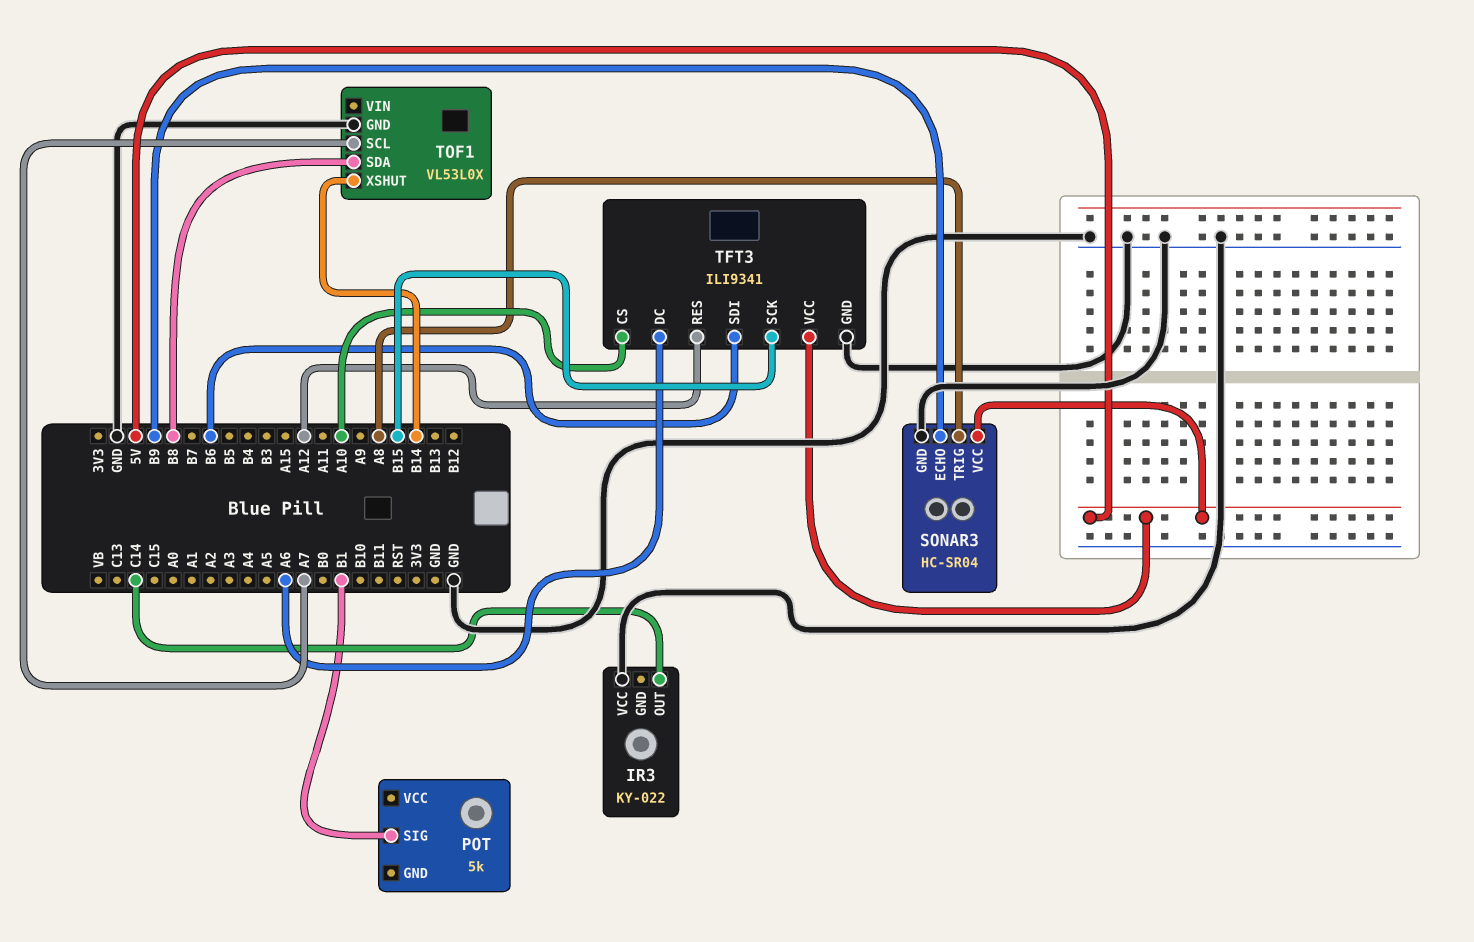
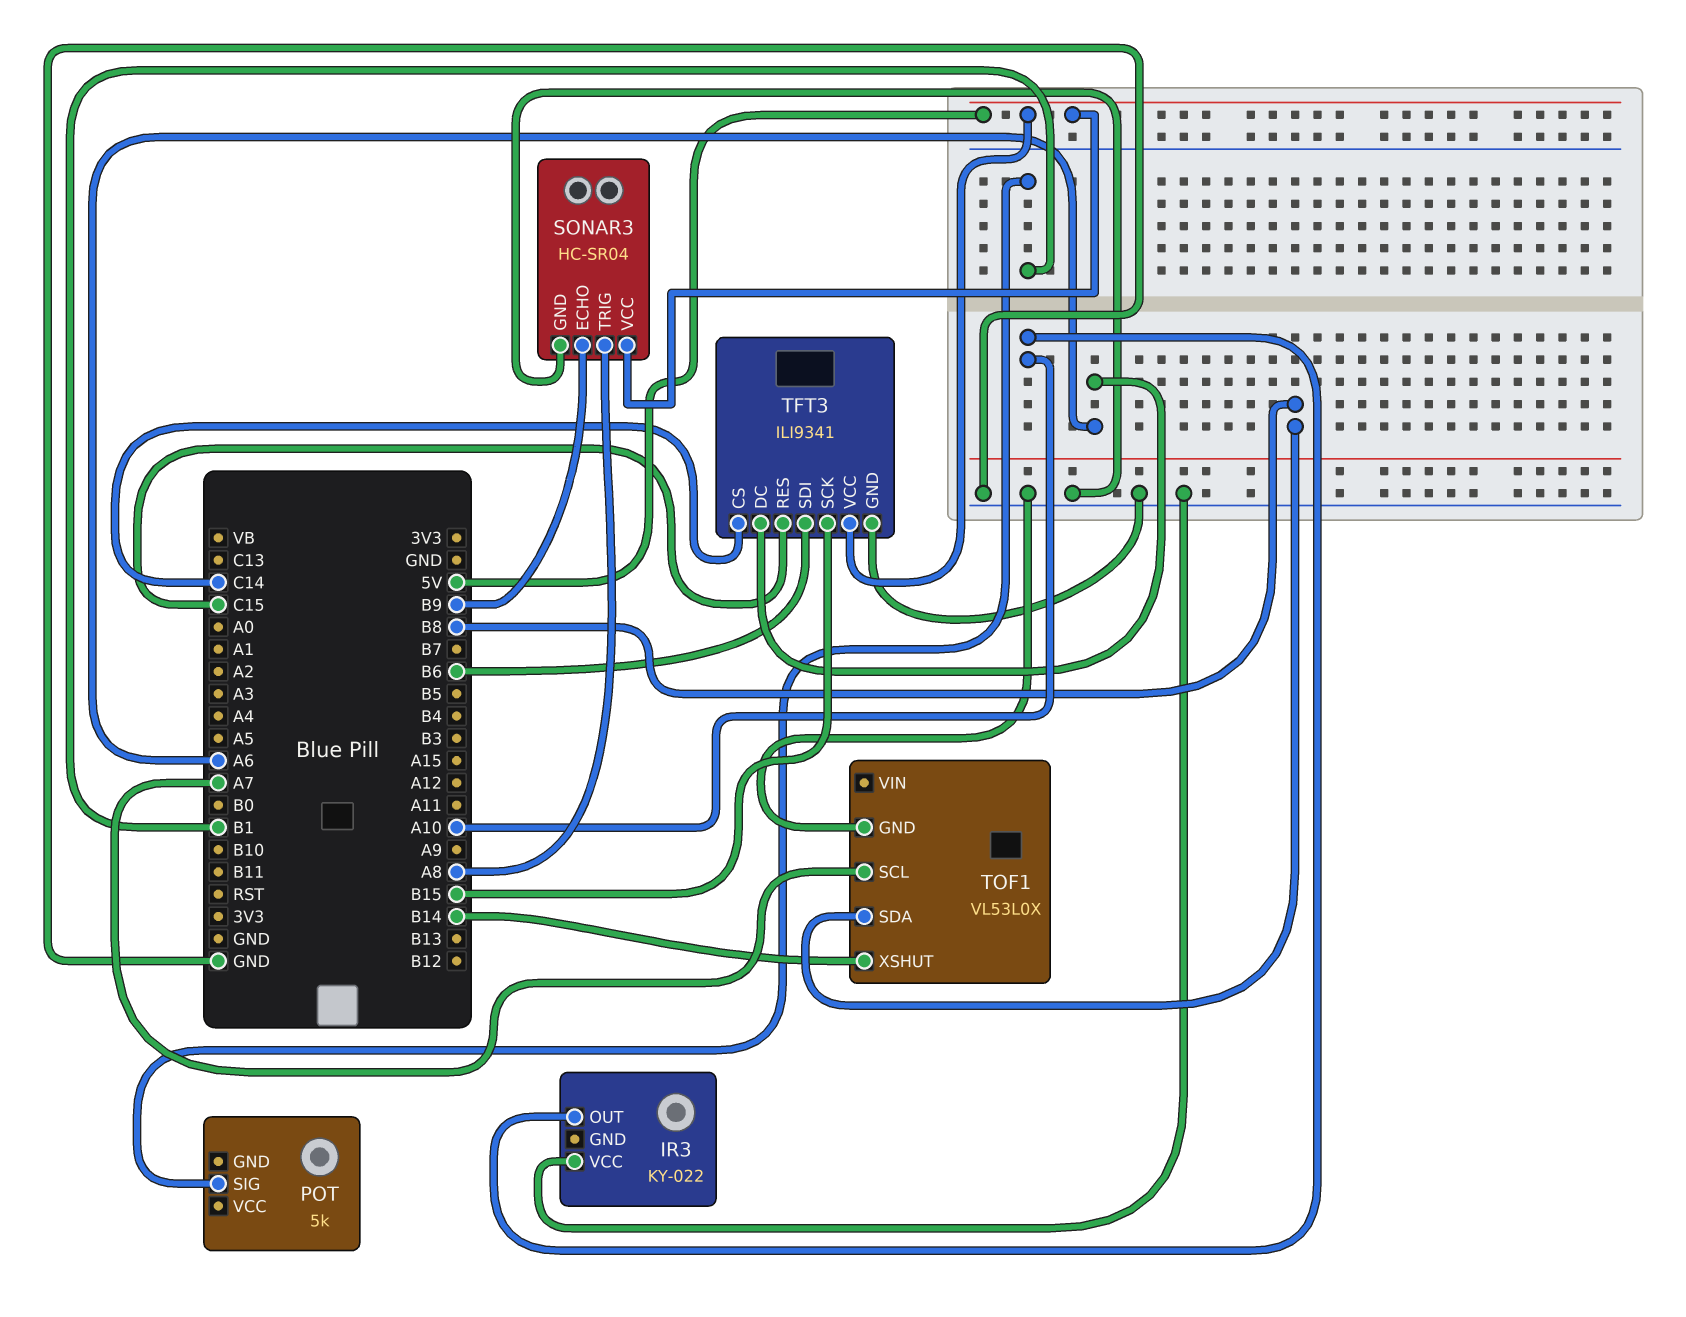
IR3 pin OUT: C14 -> A10
TFT3 pin CS: A10 -> C14
TFT3 pin RES: A12 -> C15

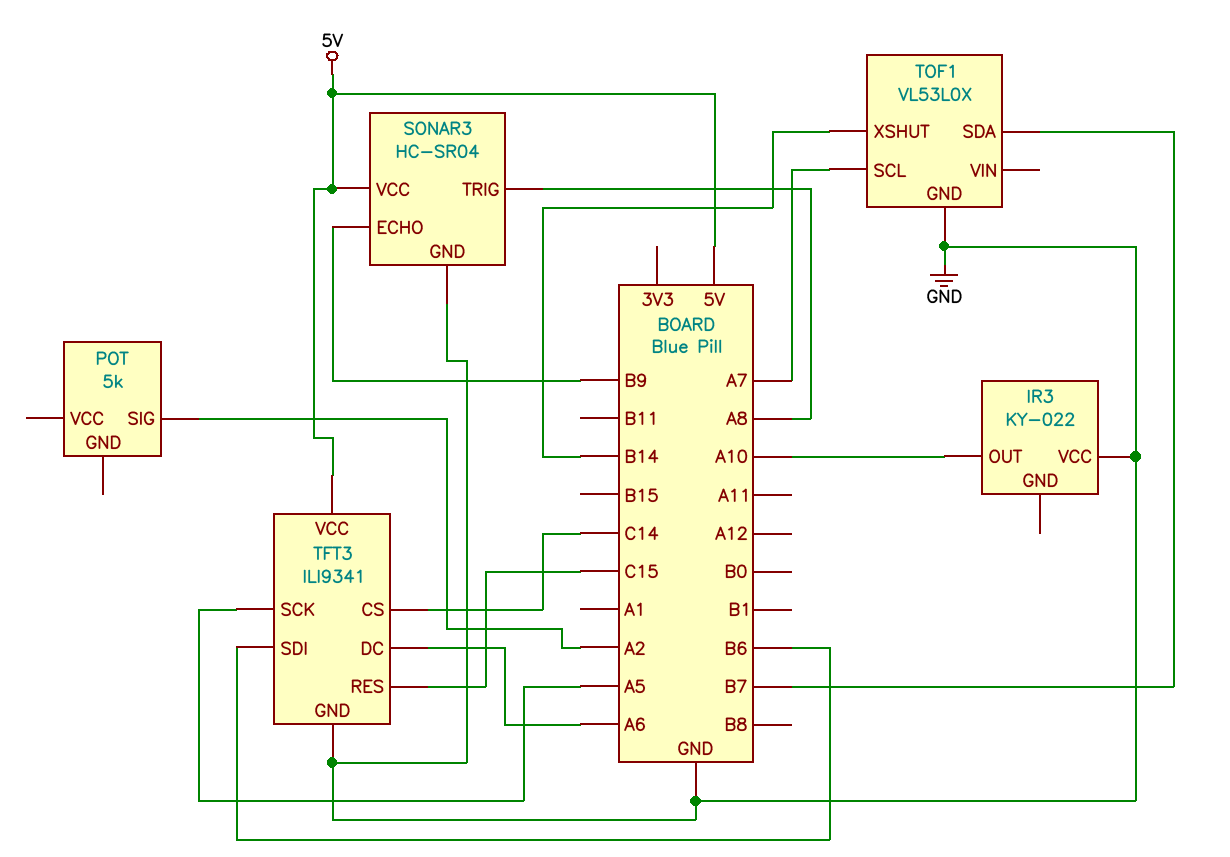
POT pin SIG: B1 -> A2
TFT3 pin SCK: B15 -> A5
TOF1 pin SDA: B8 -> B7

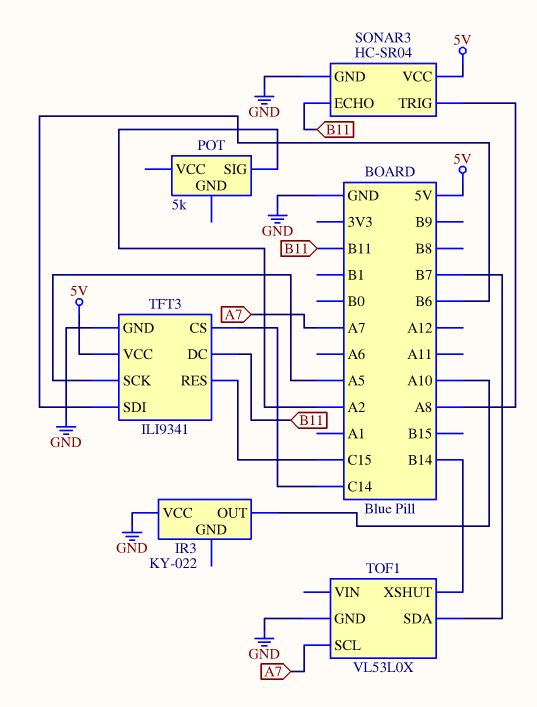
SONAR3 pin ECHO: B9 -> B11
TFT3 pin DC: A6 -> B11

